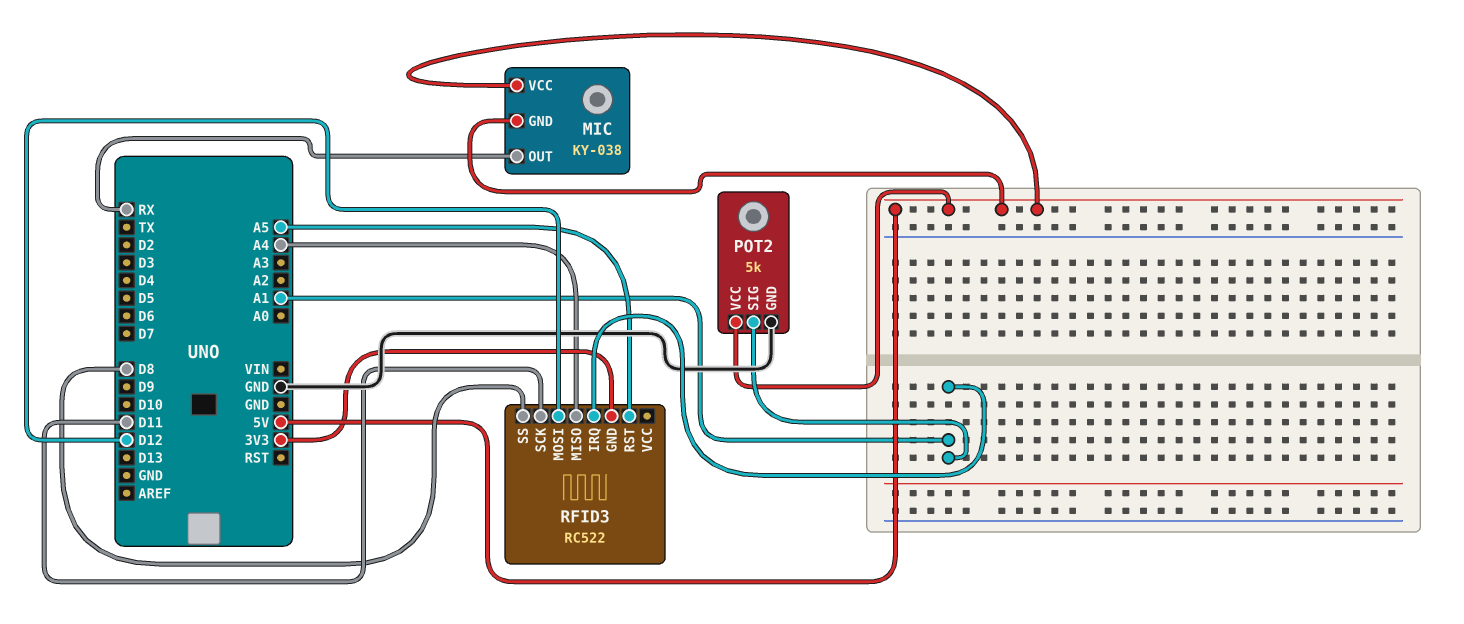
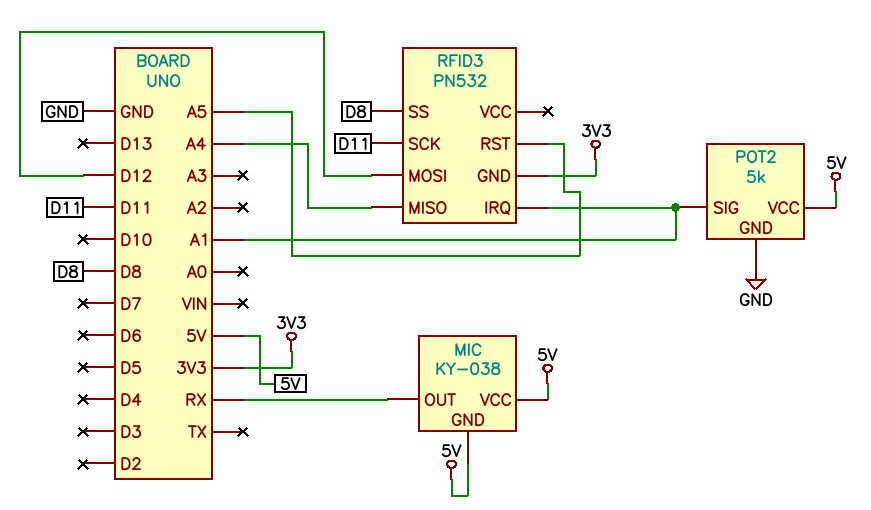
RFID3: RC522 -> PN532

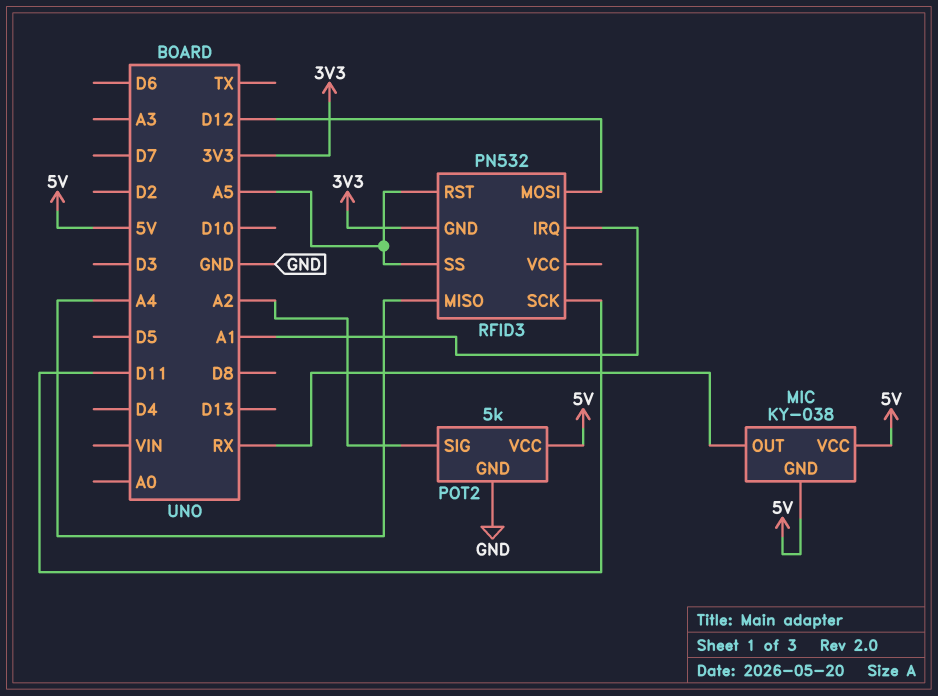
POT2 pin SIG: A1 -> A2
RFID3 pin SS: D8 -> A5

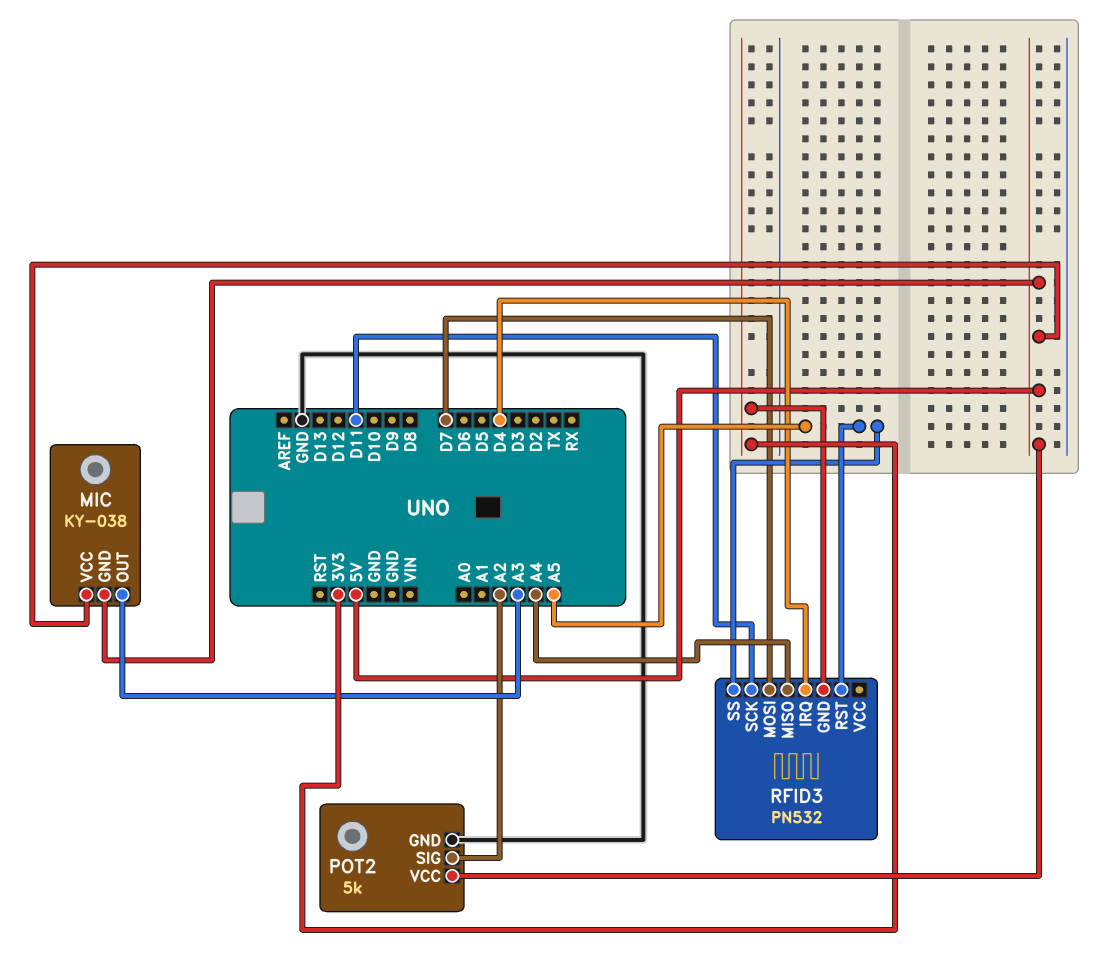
MIC pin OUT: RX -> A3
RFID3 pin IRQ: A1 -> D4
RFID3 pin MOSI: D12 -> D7

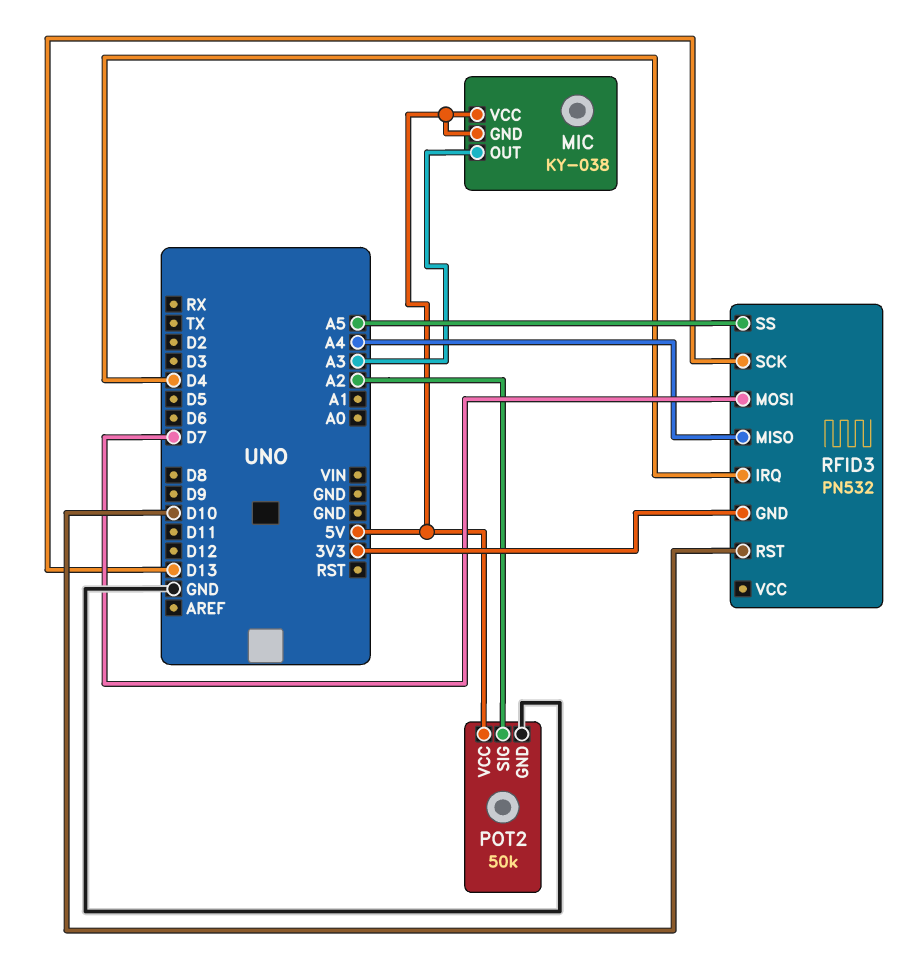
POT2: 5k -> 50k
RFID3 pin RST: A5 -> D10
RFID3 pin SCK: D11 -> D13

